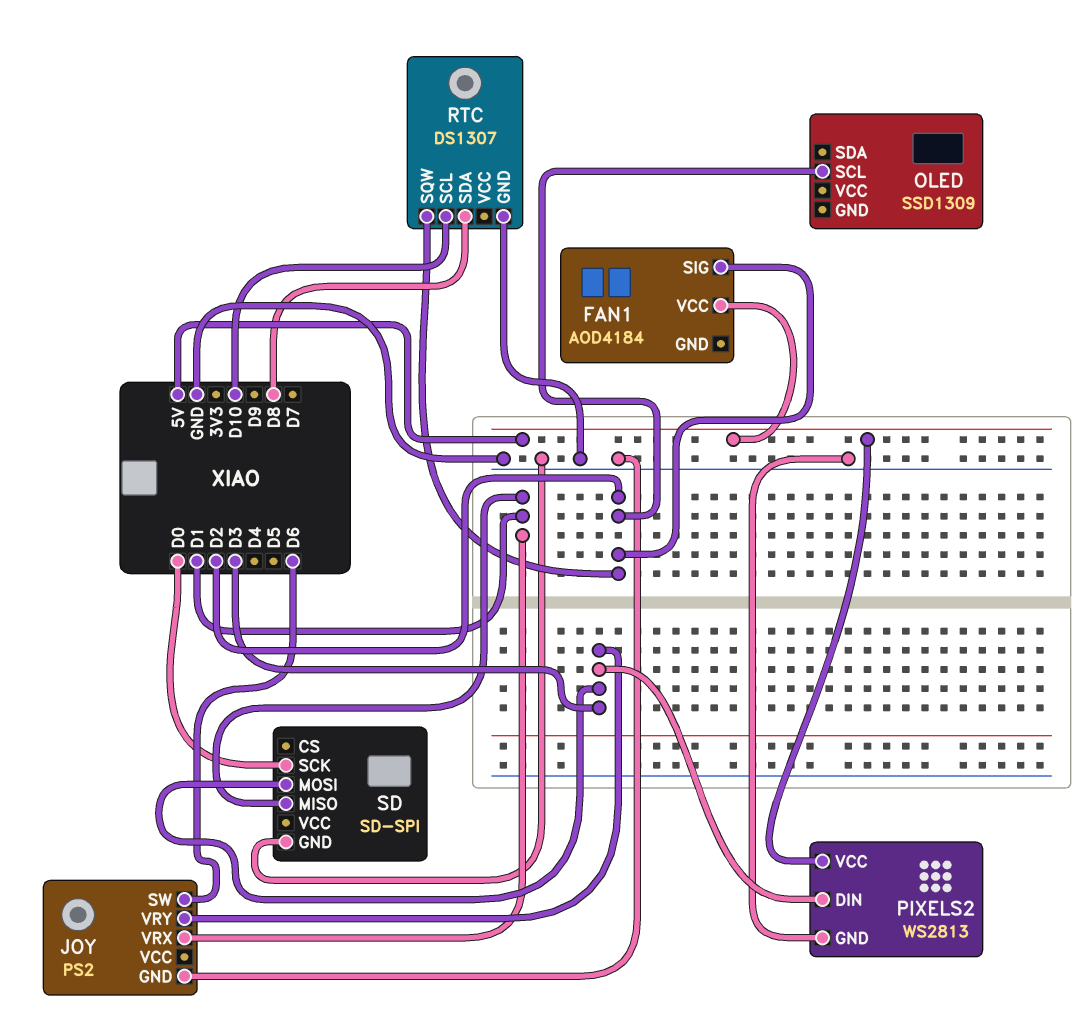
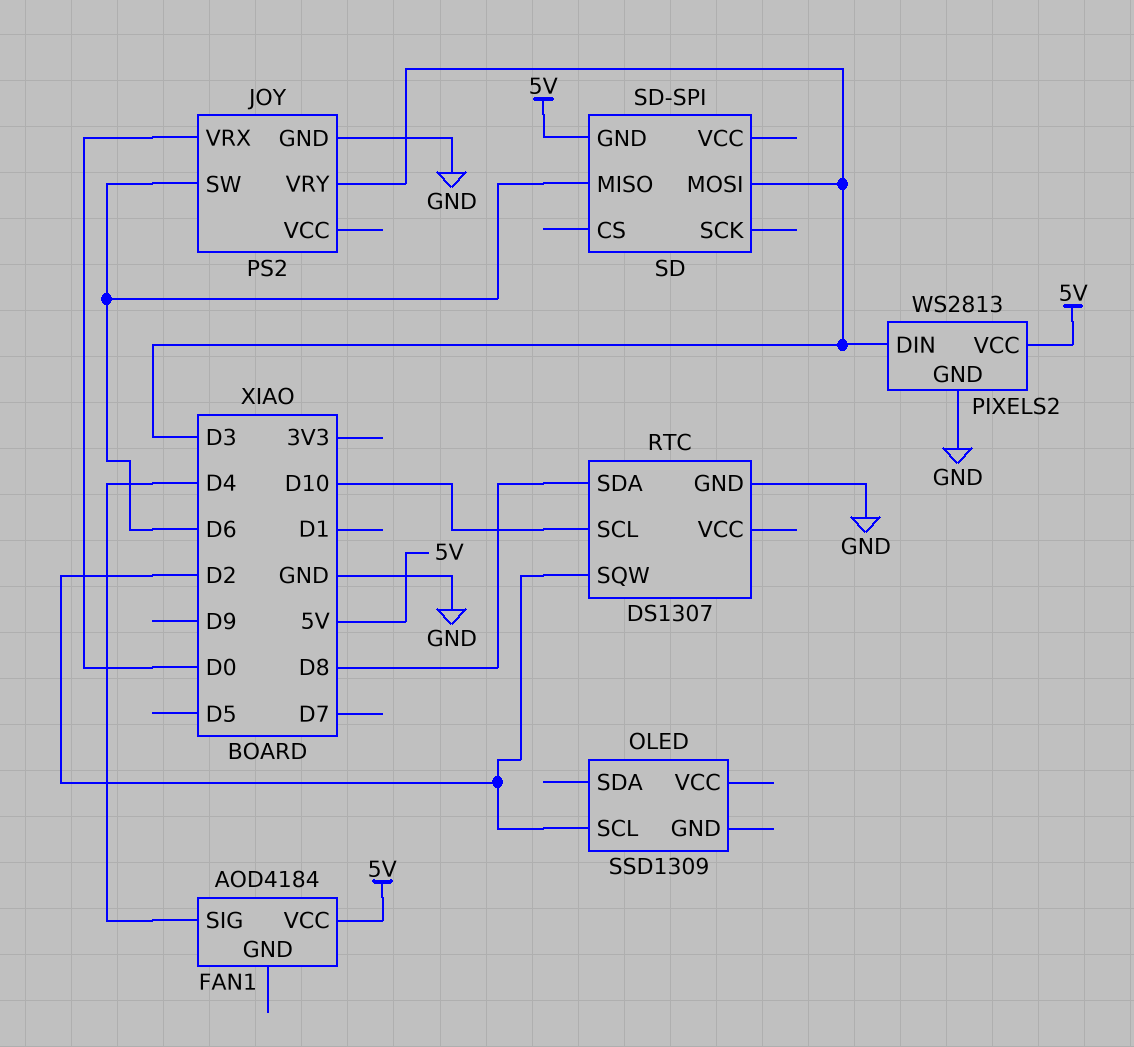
FAN1 pin SIG: D2 -> D4
JOY pin VRX: D1 -> D0
SD pin GND: GND -> 5V
SD pin MISO: D1 -> D6
SD pin SCK: D0 -> none

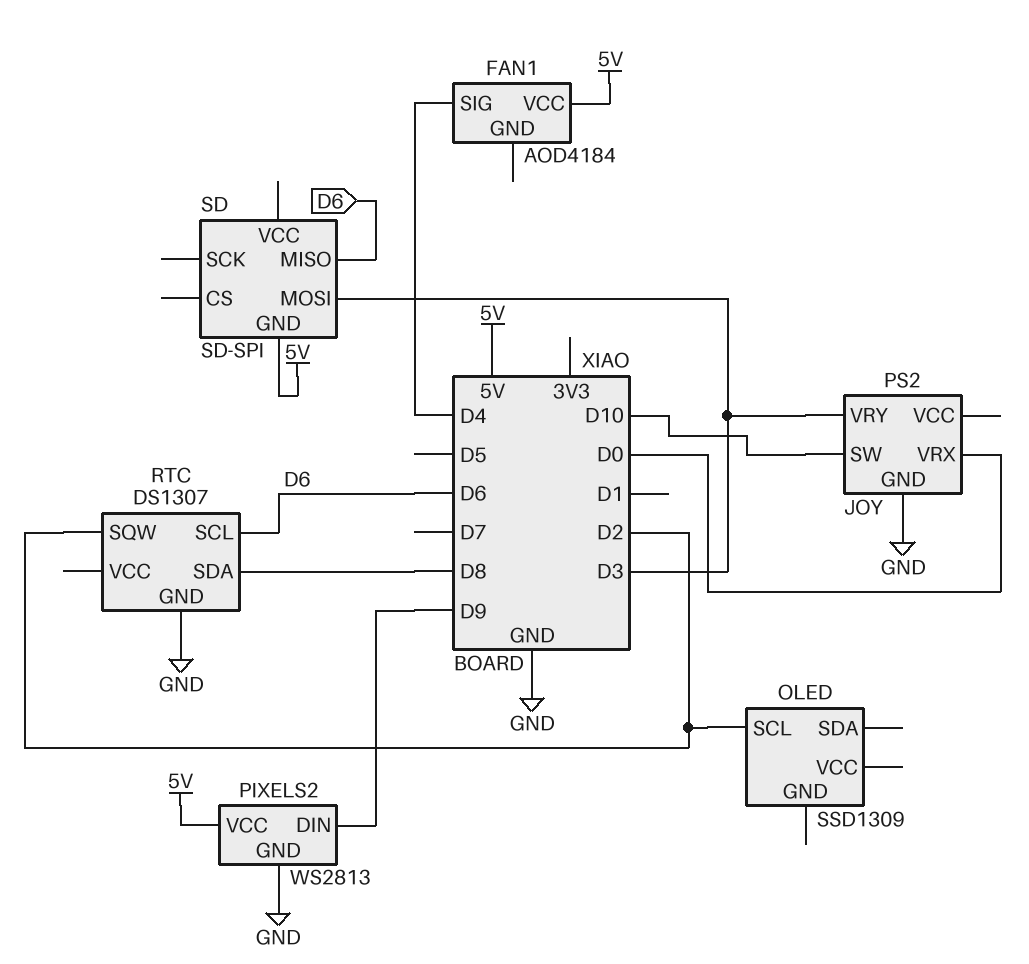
JOY pin SW: D6 -> D10
PIXELS2 pin DIN: D3 -> D9
RTC pin SCL: D10 -> D6

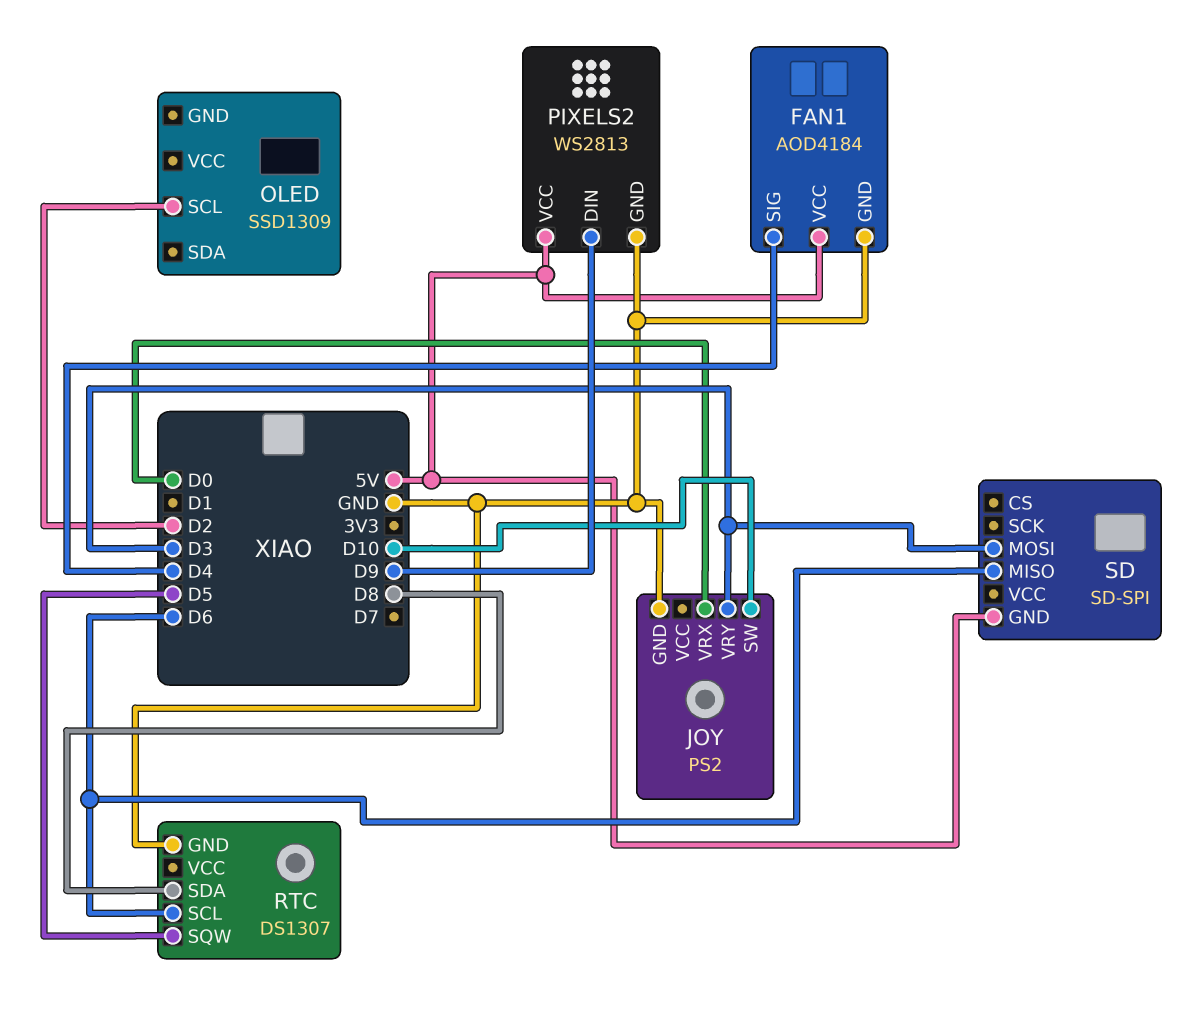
FAN1 pin GND: none -> GND
RTC pin SQW: D2 -> D5

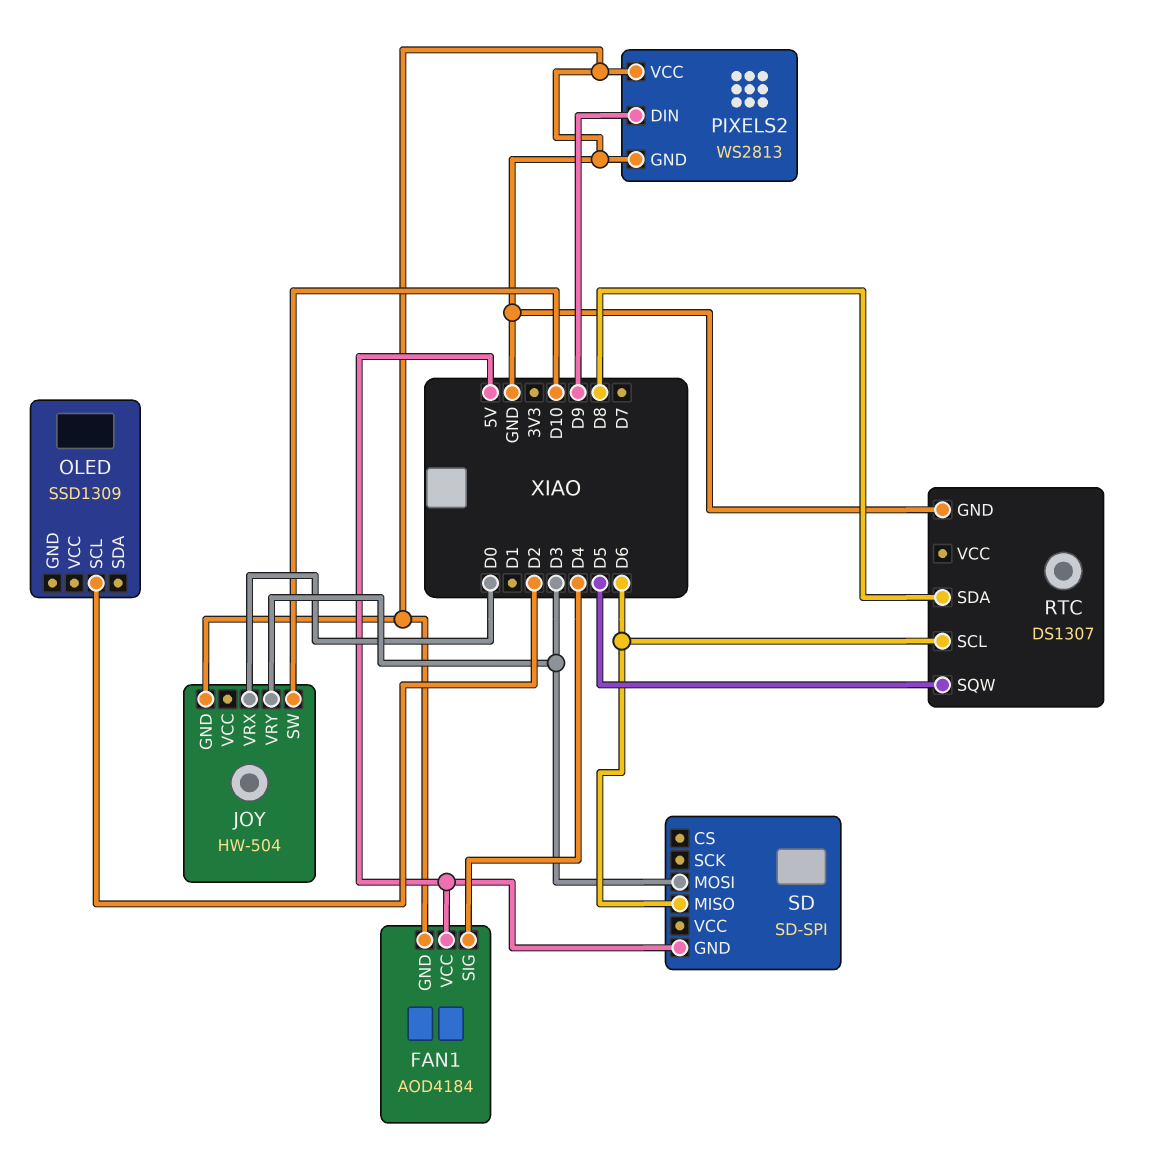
JOY: PS2 -> HW-504
PIXELS2 pin VCC: 5V -> GND

